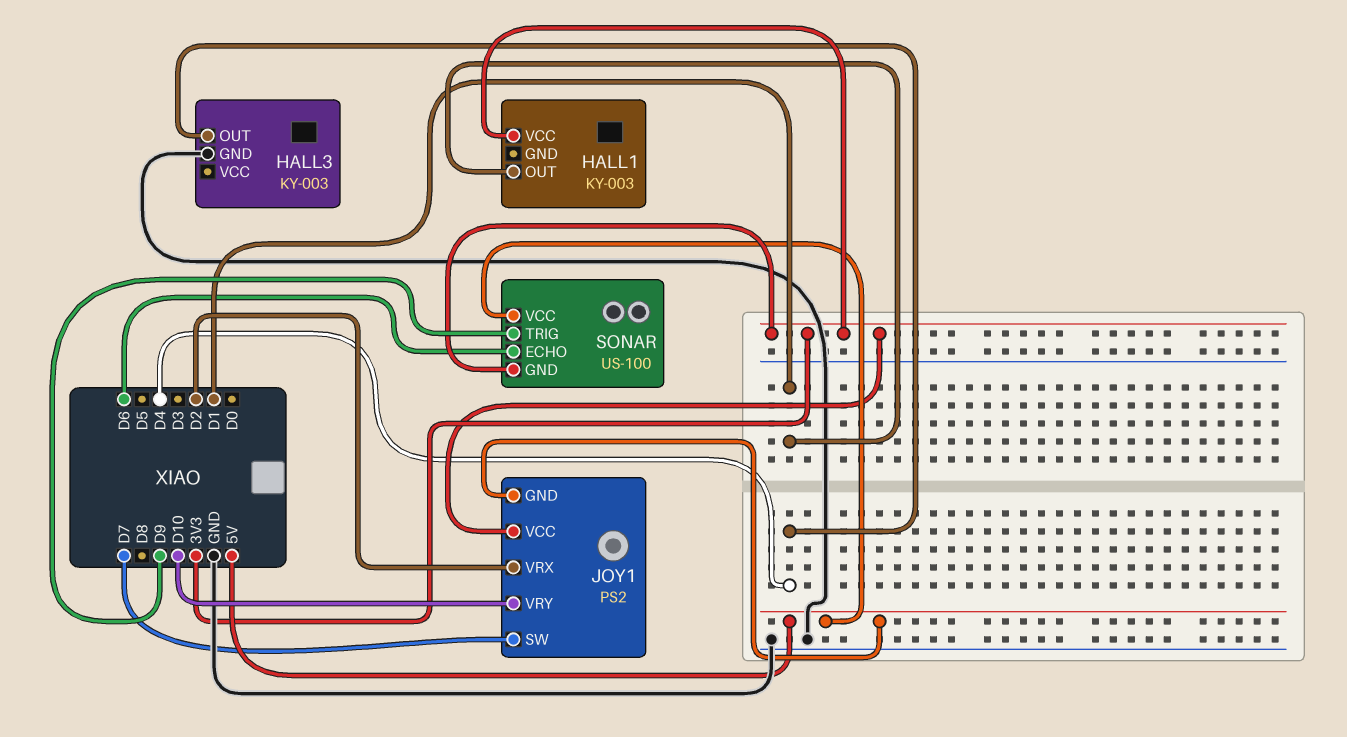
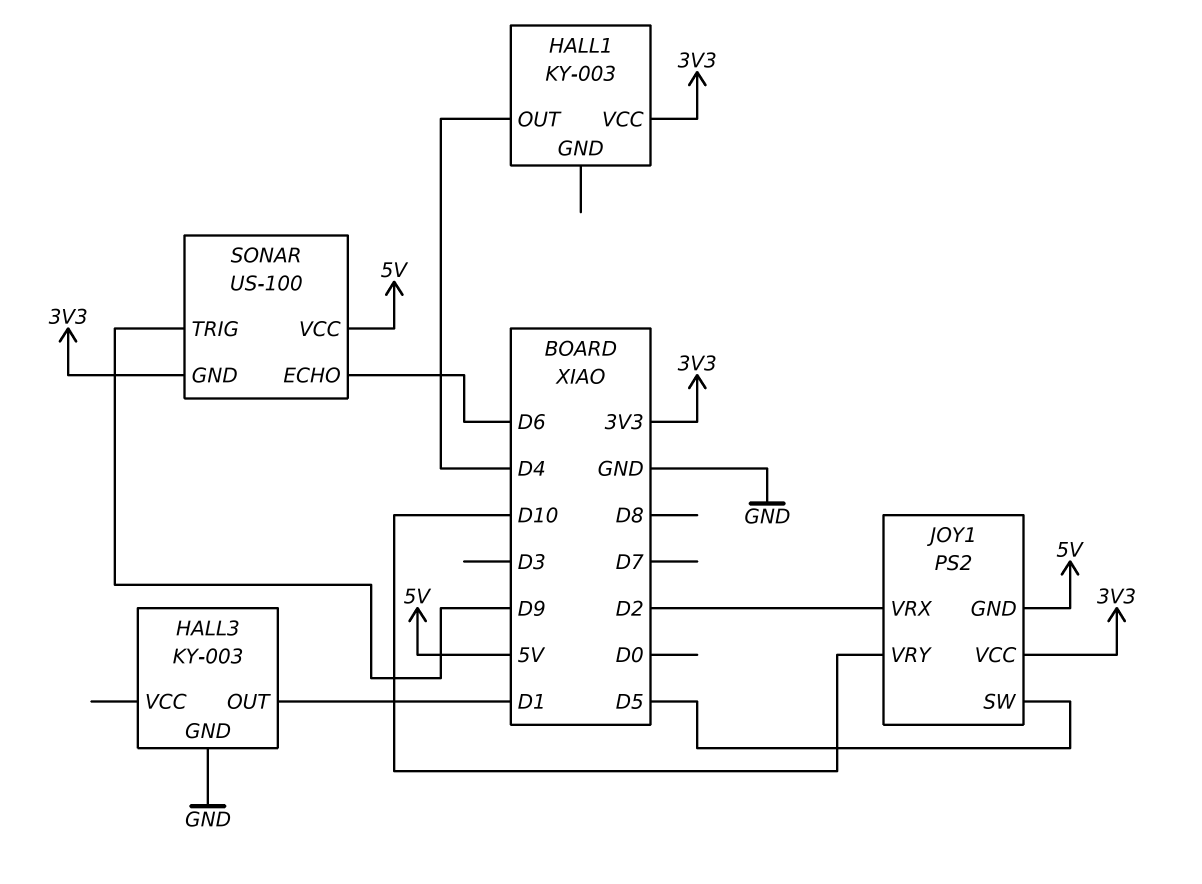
HALL1 pin OUT: D1 -> D4
HALL3 pin OUT: D4 -> D1
JOY1 pin SW: D7 -> D5

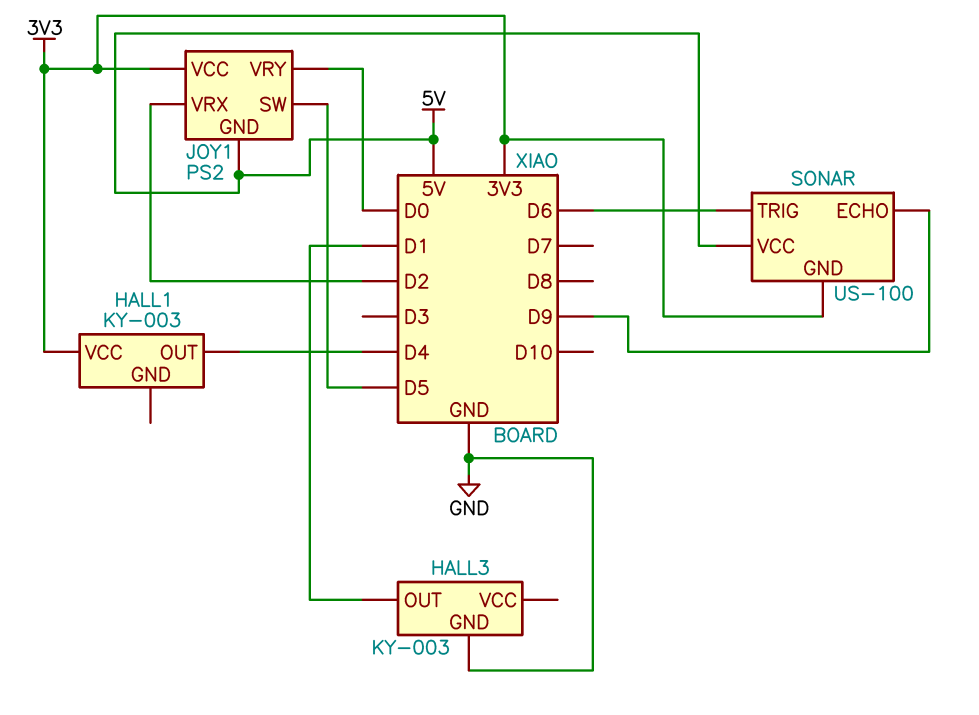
JOY1 pin VRY: D10 -> D0
SONAR pin ECHO: D6 -> D9
SONAR pin TRIG: D9 -> D6

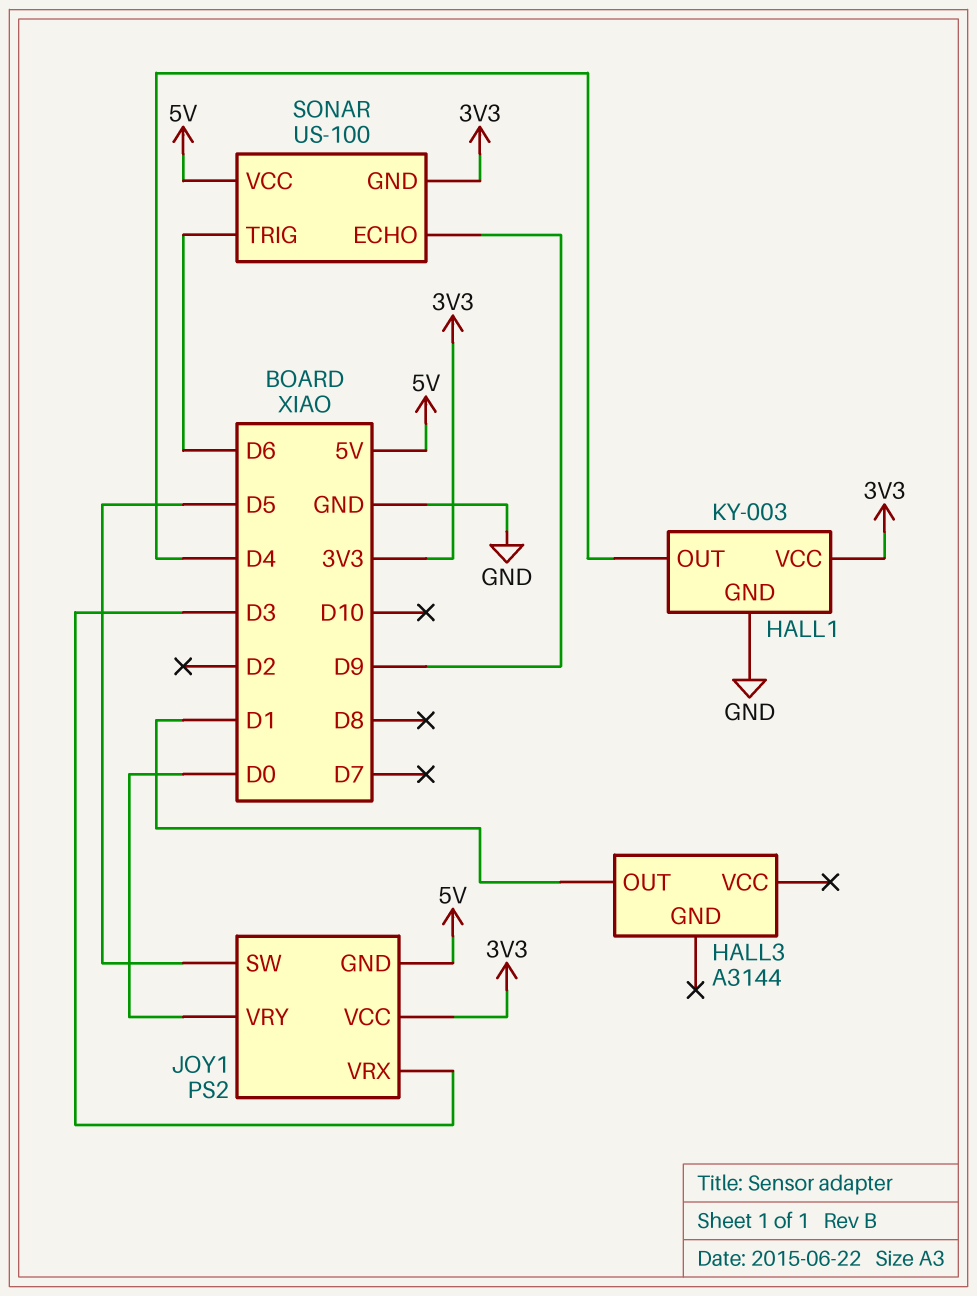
HALL1 pin GND: none -> GND
HALL3: KY-003 -> A3144
HALL3 pin GND: GND -> none
JOY1 pin VRX: D2 -> D3

